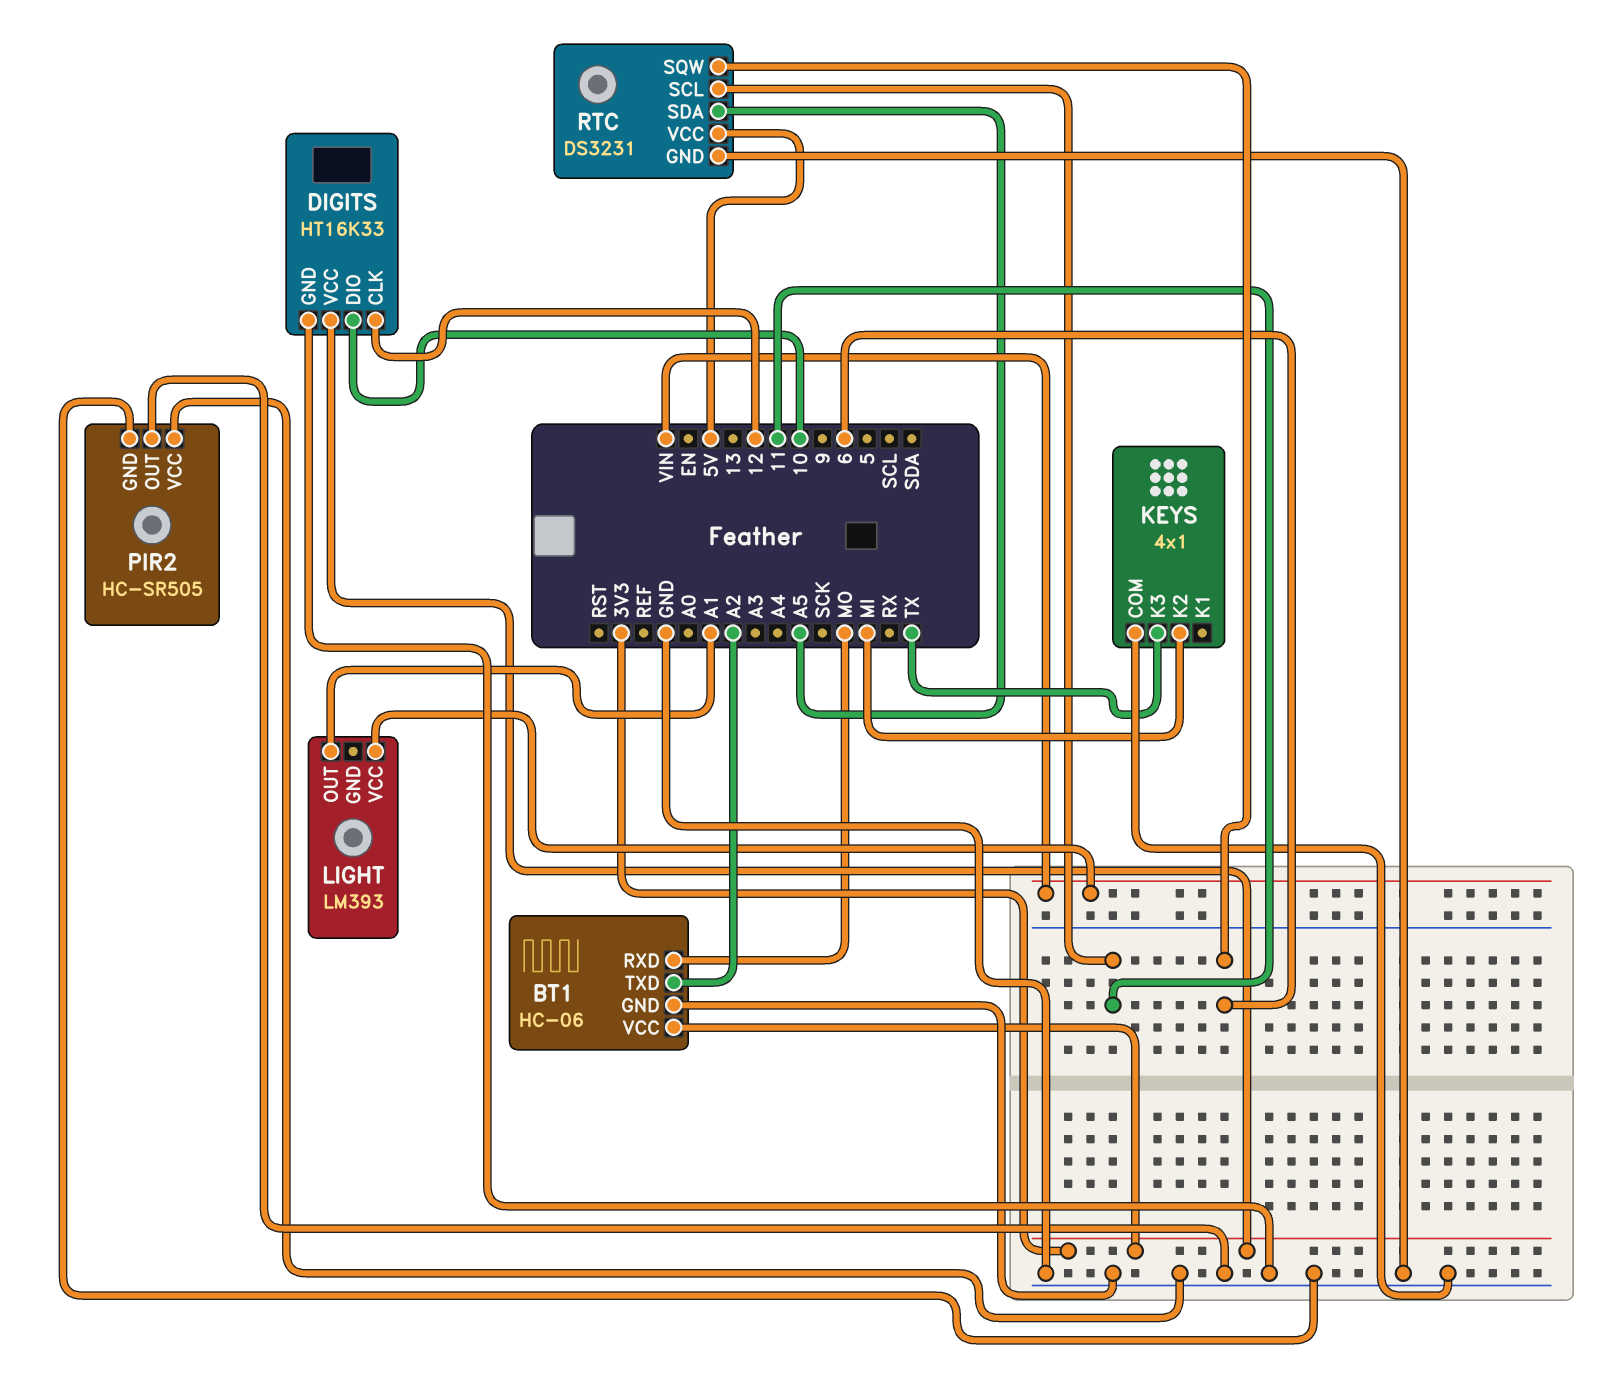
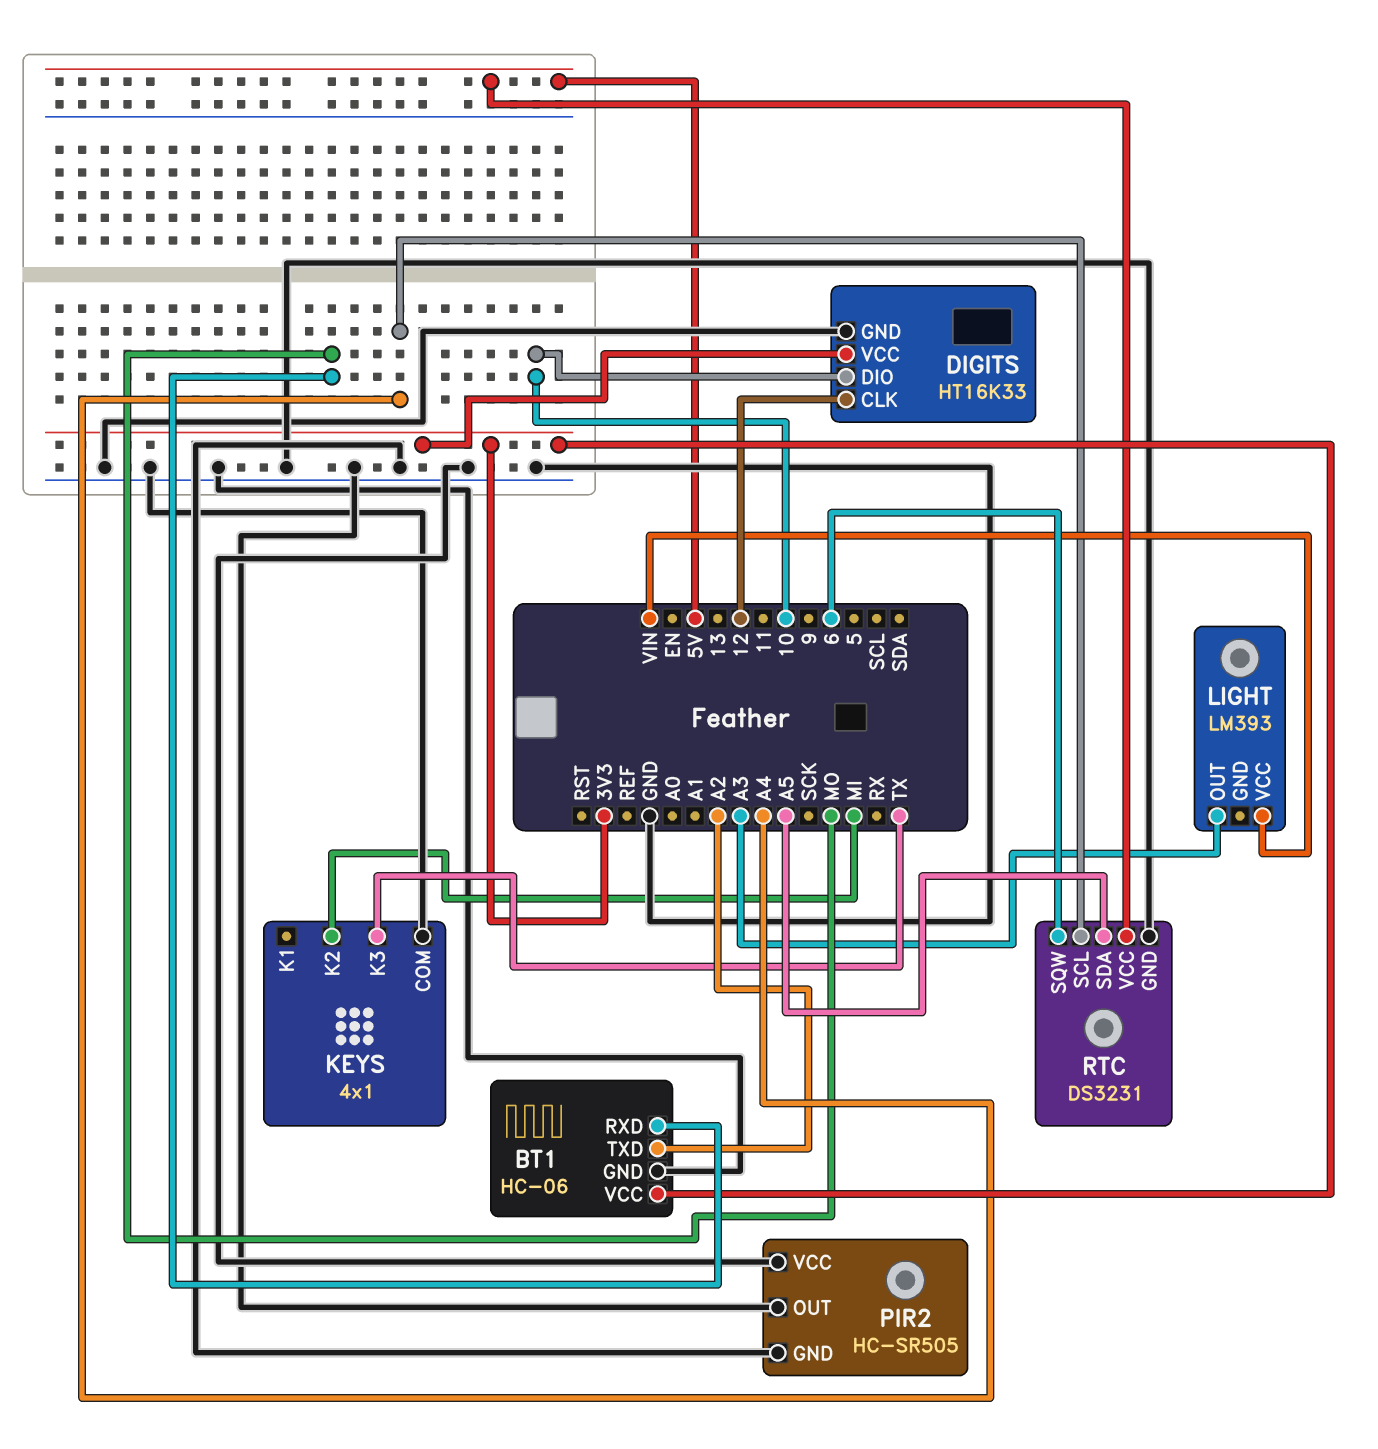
LIGHT pin OUT: A1 -> A3
RTC pin SCL: 11 -> A4

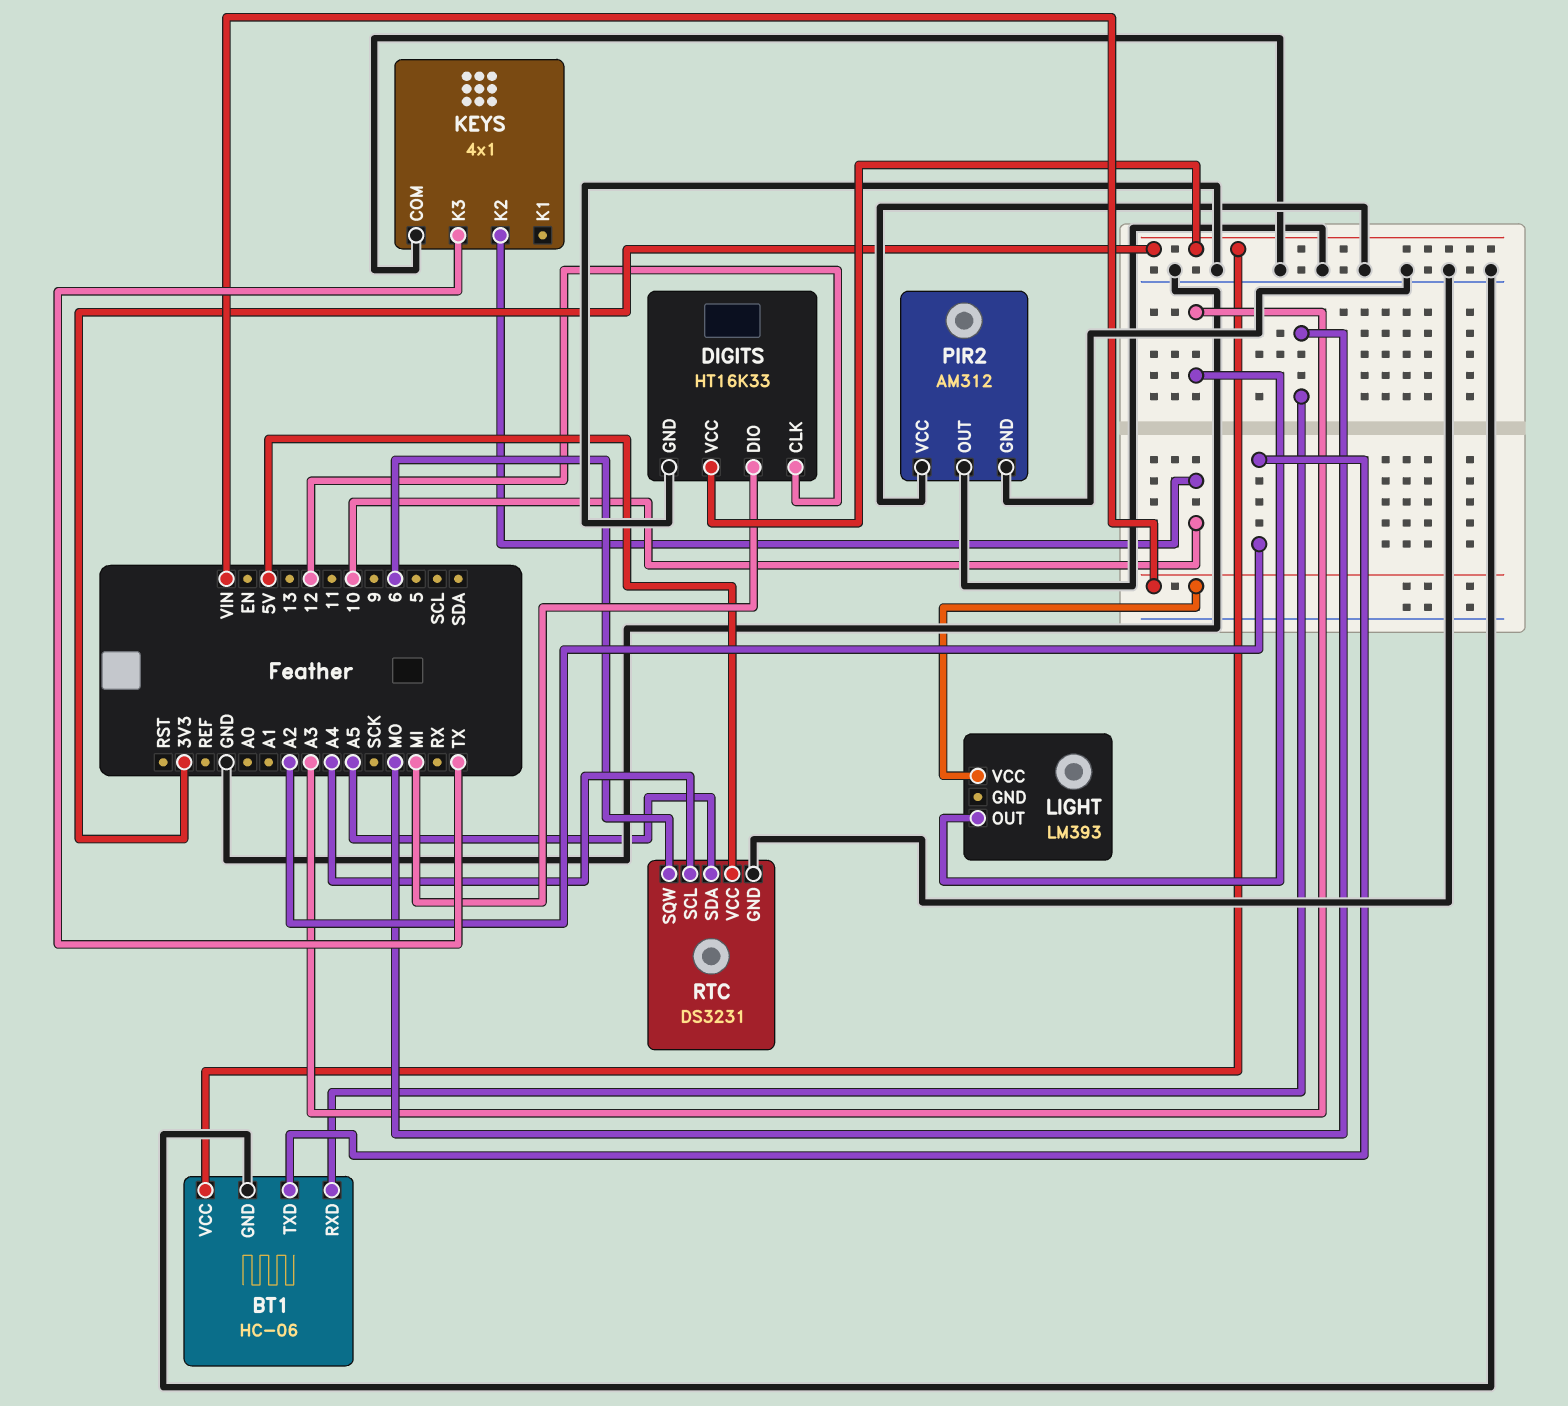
DIGITS pin DIO: 10 -> MI
KEYS pin K2: MI -> 10
PIR2: HC-SR505 -> AM312

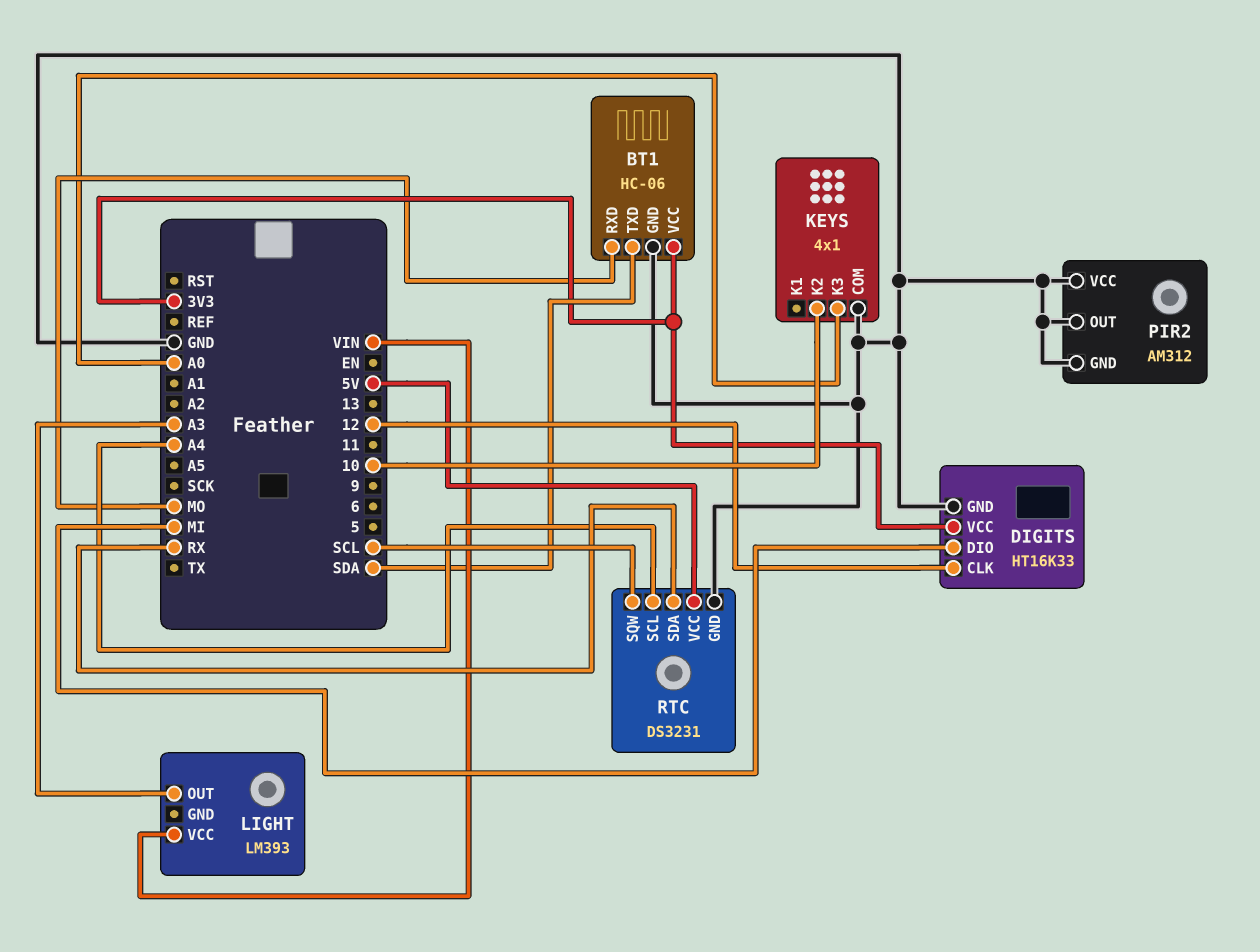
BT1 pin TXD: A2 -> SDA
KEYS pin K3: TX -> A0
RTC pin SDA: A5 -> RX
RTC pin SQW: 6 -> SCL

